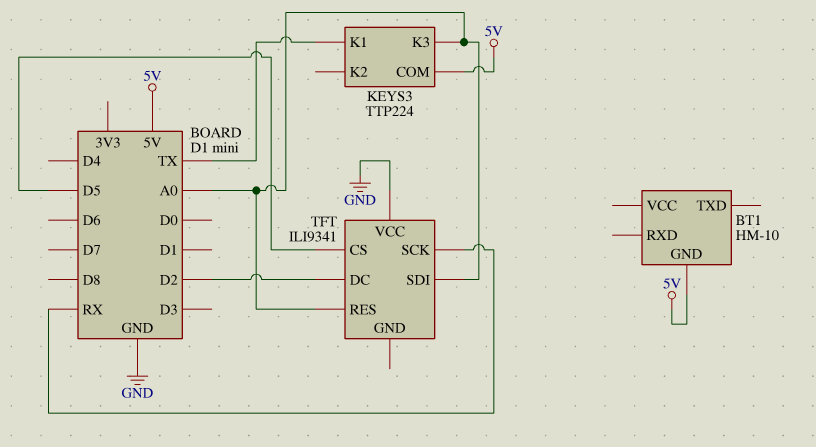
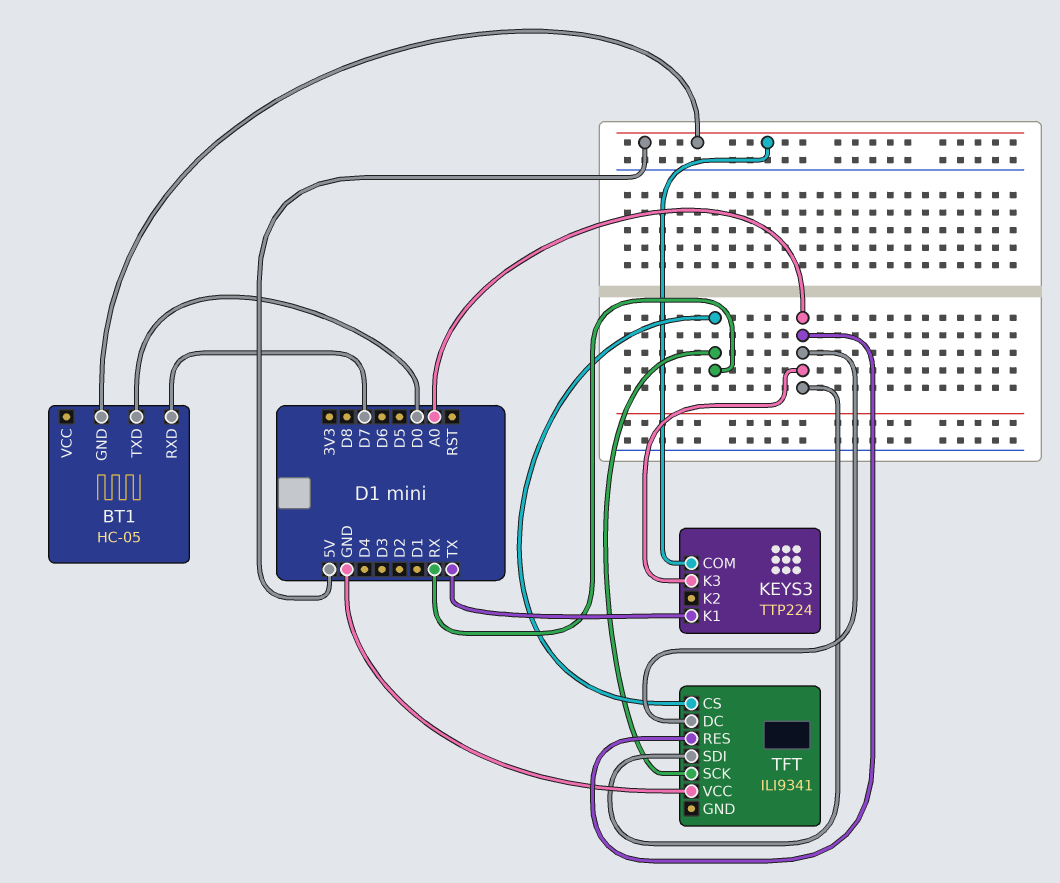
BT1: HM-10 -> HC-05
BT1 pin RXD: none -> D7
BT1 pin TXD: none -> D0
TFT pin CS: D5 -> RX
TFT pin DC: D2 -> A0

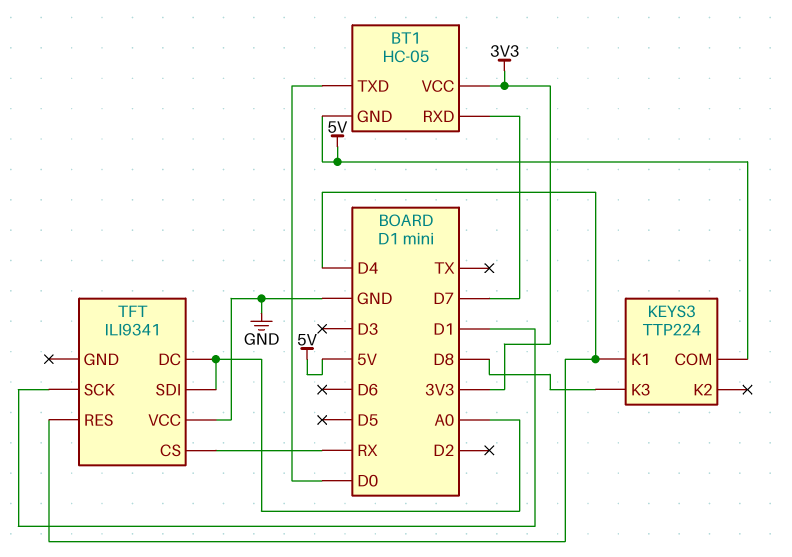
BT1 pin VCC: none -> 3V3
KEYS3 pin K1: TX -> D4
KEYS3 pin K3: A0 -> D8
TFT pin RES: A0 -> D4
TFT pin SCK: RX -> D1

